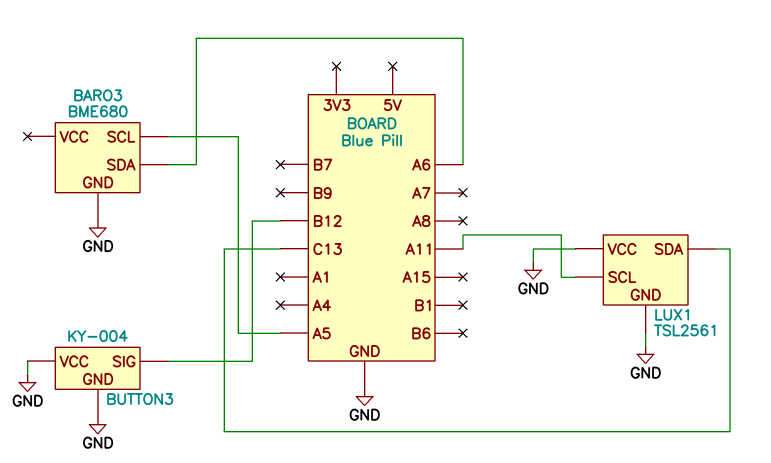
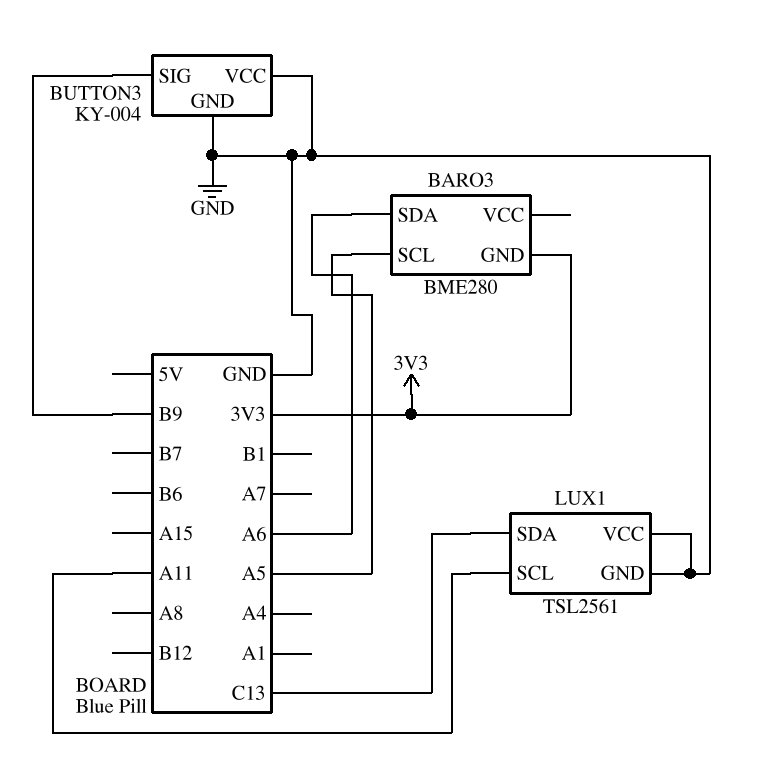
BARO3: BME680 -> BME280
BARO3 pin GND: GND -> 3V3
BUTTON3 pin SIG: B12 -> B9

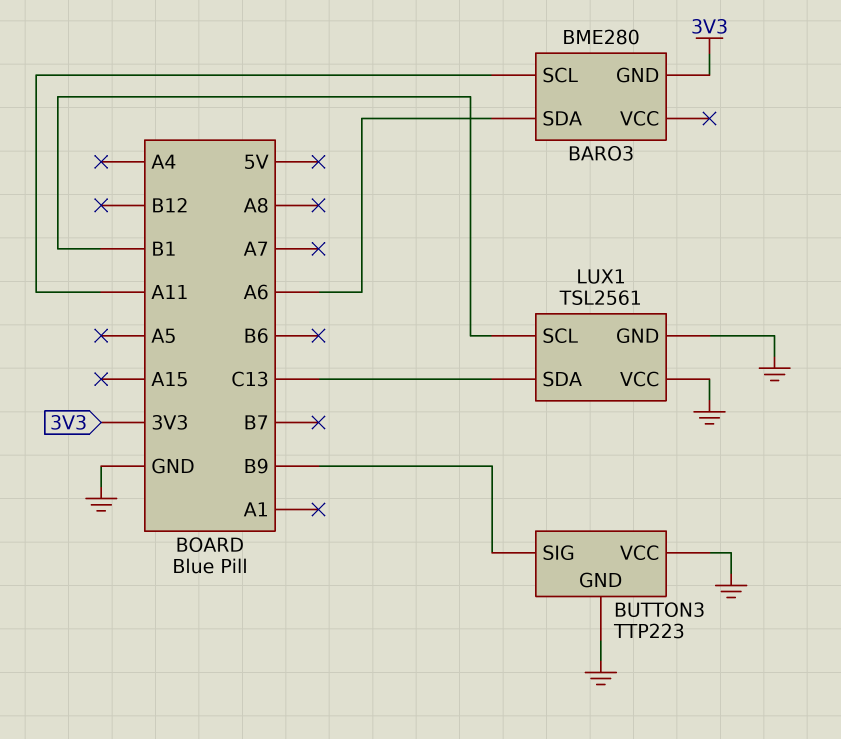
BARO3 pin SCL: A5 -> A11
BUTTON3: KY-004 -> TTP223
LUX1 pin SCL: A11 -> B1

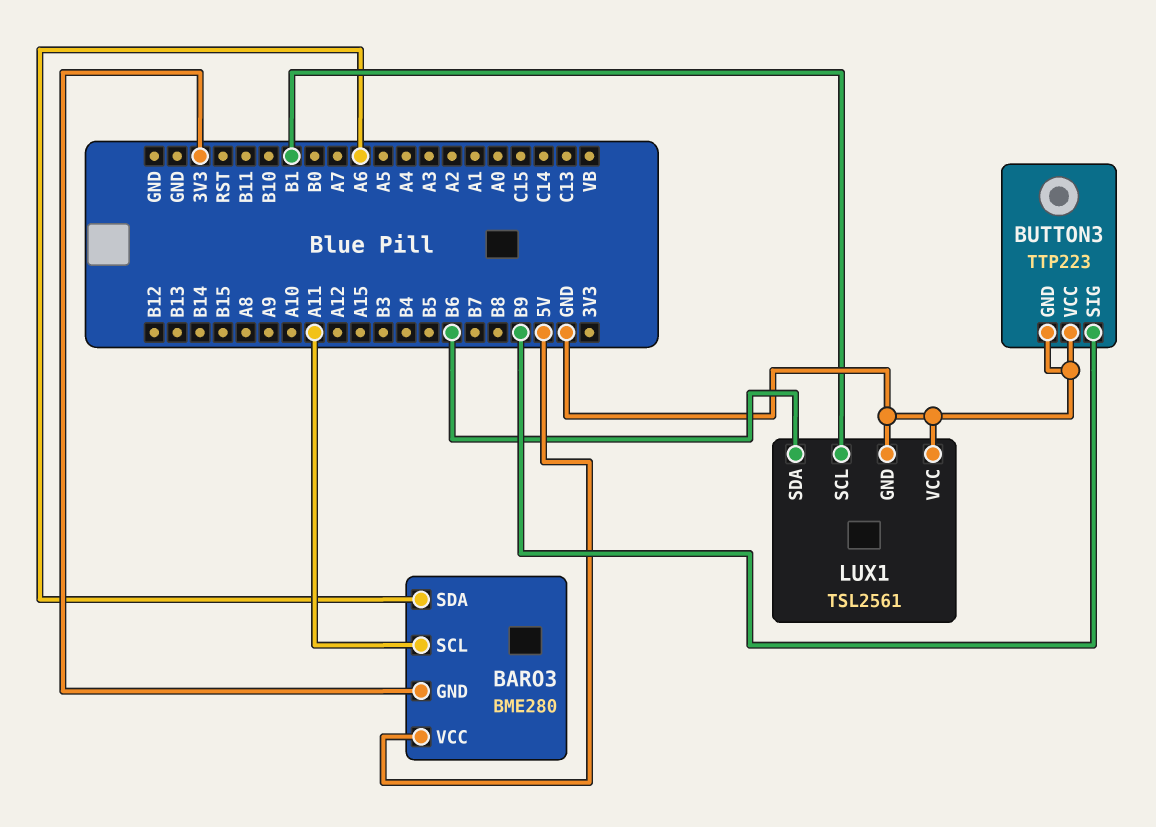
BARO3 pin VCC: none -> 5V
LUX1 pin SDA: C13 -> B6

